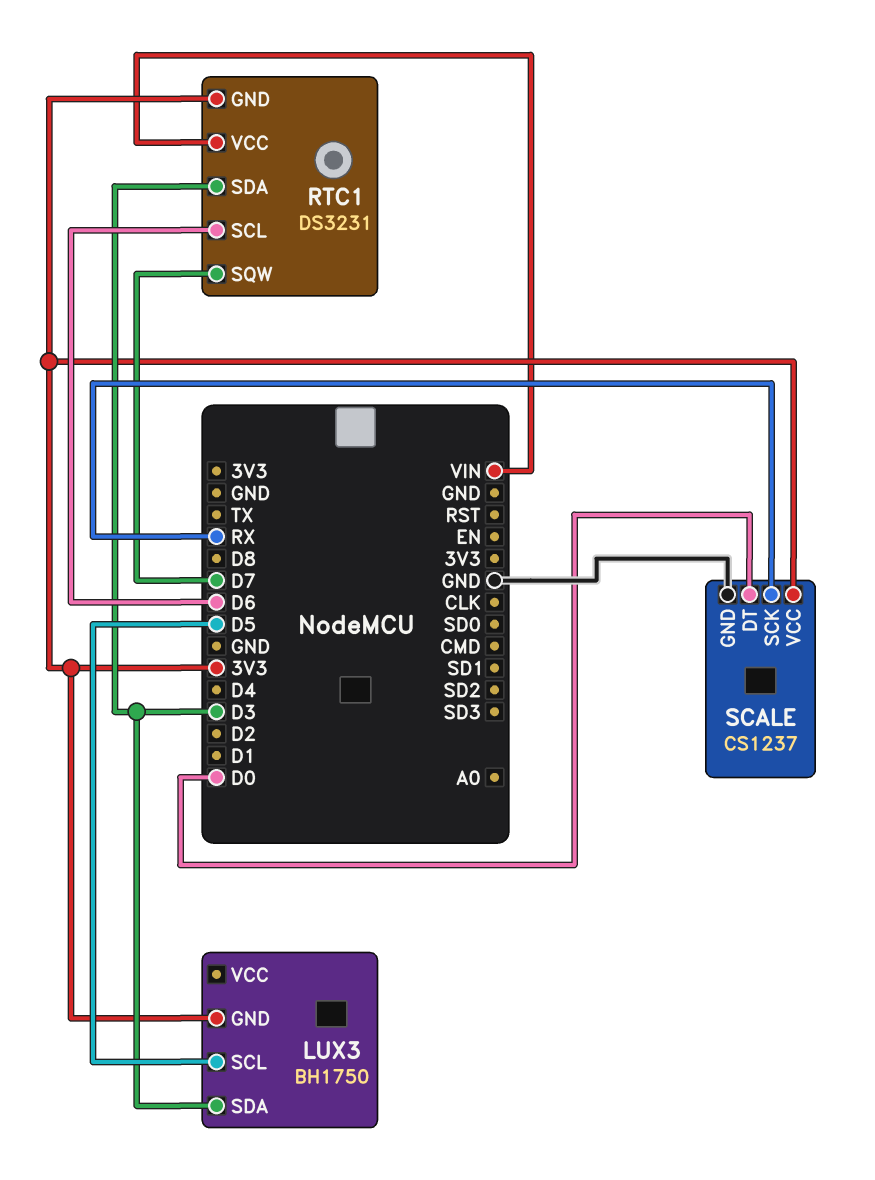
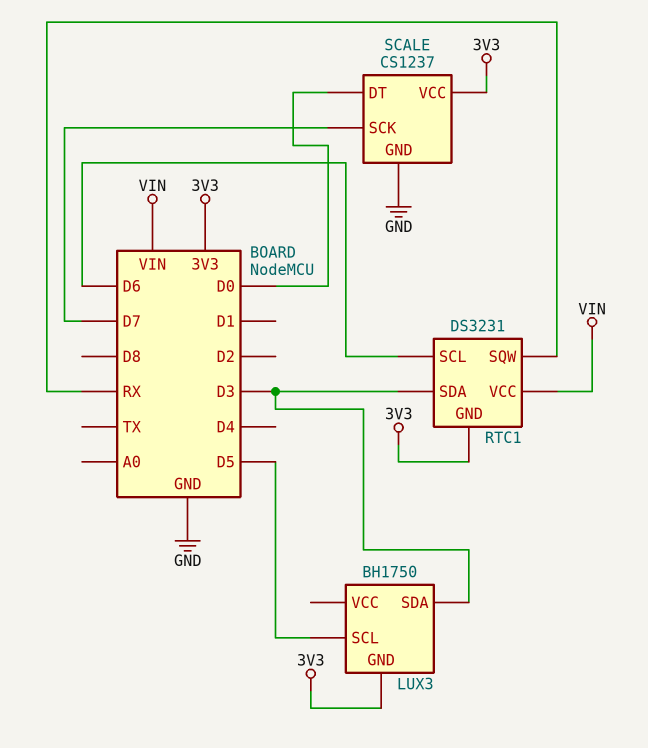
RTC1 pin SQW: D7 -> RX
SCALE pin SCK: RX -> D7

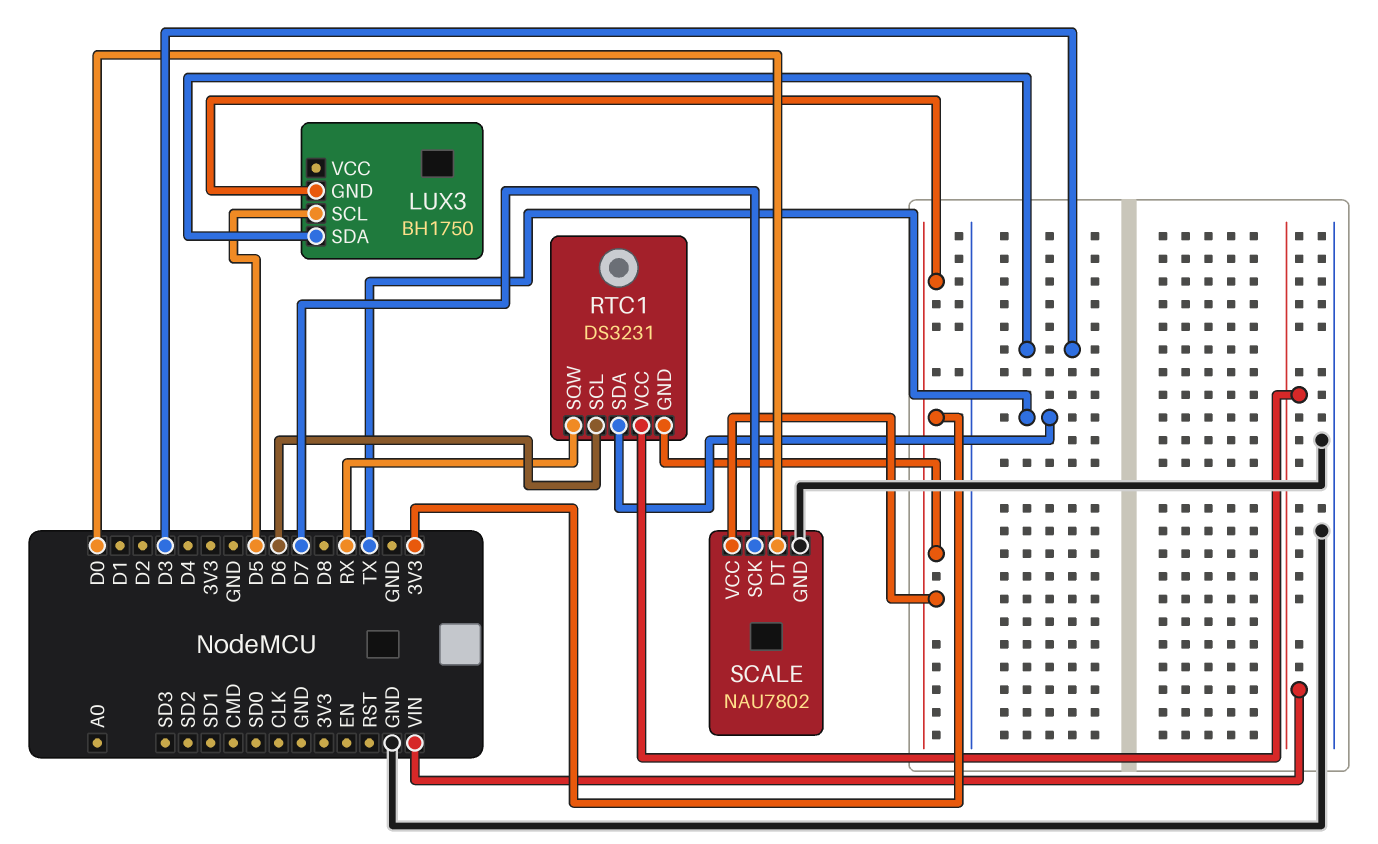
RTC1 pin SDA: D3 -> TX
SCALE: CS1237 -> NAU7802

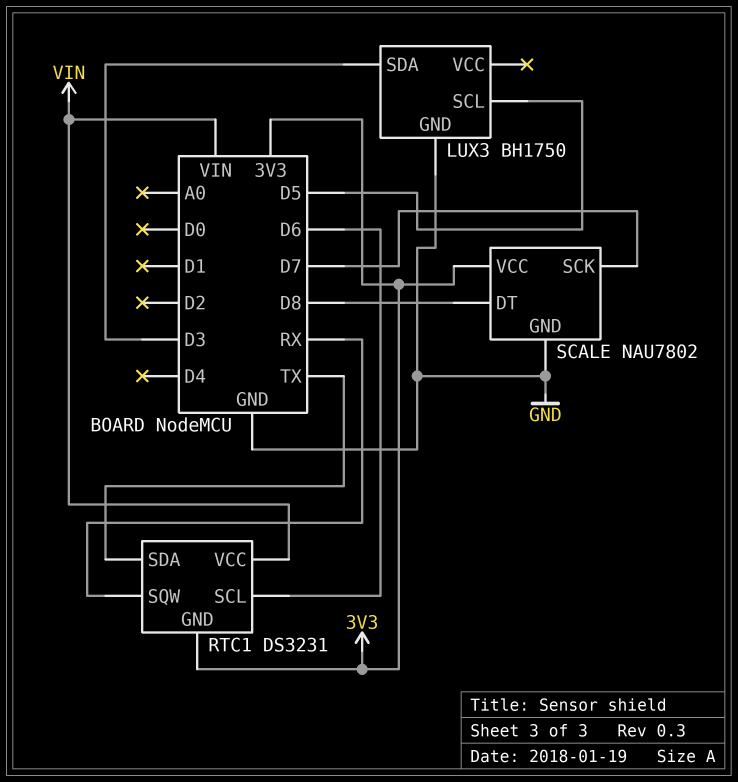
LUX3 pin GND: 3V3 -> GND
SCALE pin DT: D0 -> D8

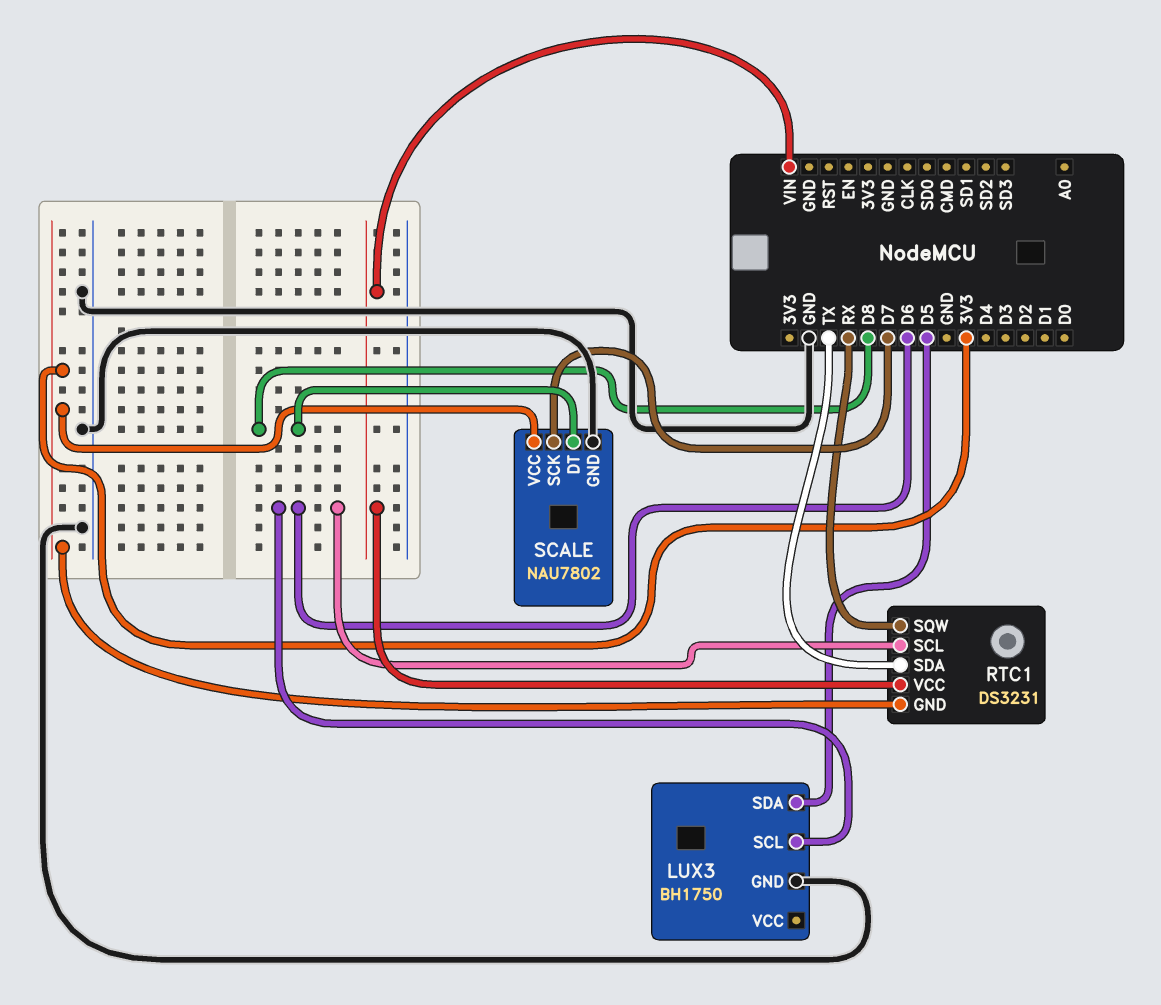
LUX3 pin SCL: D5 -> D6
LUX3 pin SDA: D3 -> D5

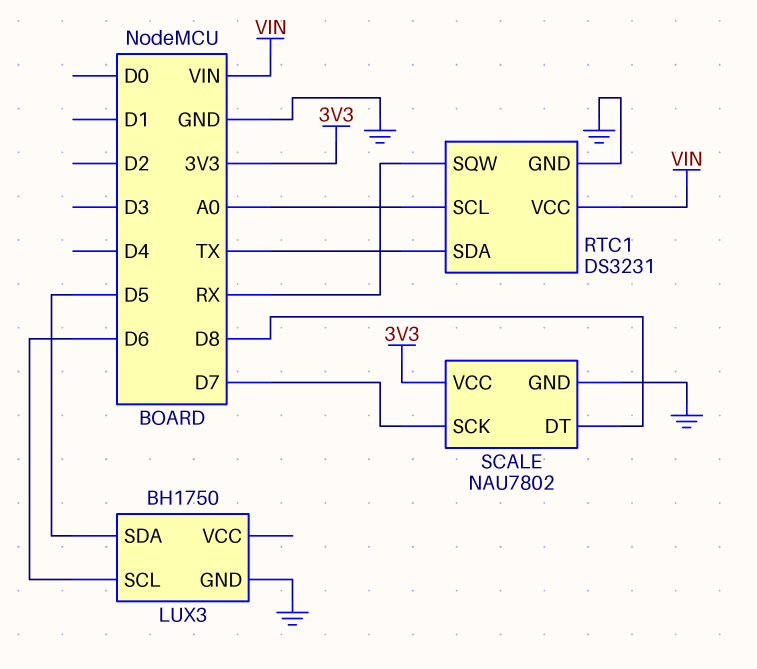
RTC1 pin GND: 3V3 -> GND
RTC1 pin SCL: D6 -> A0

